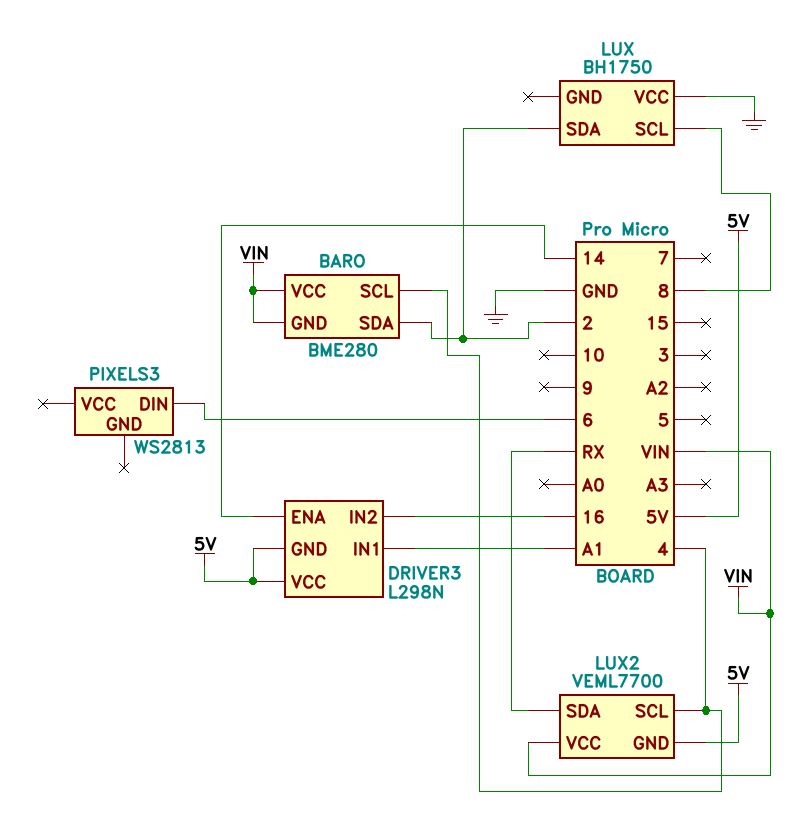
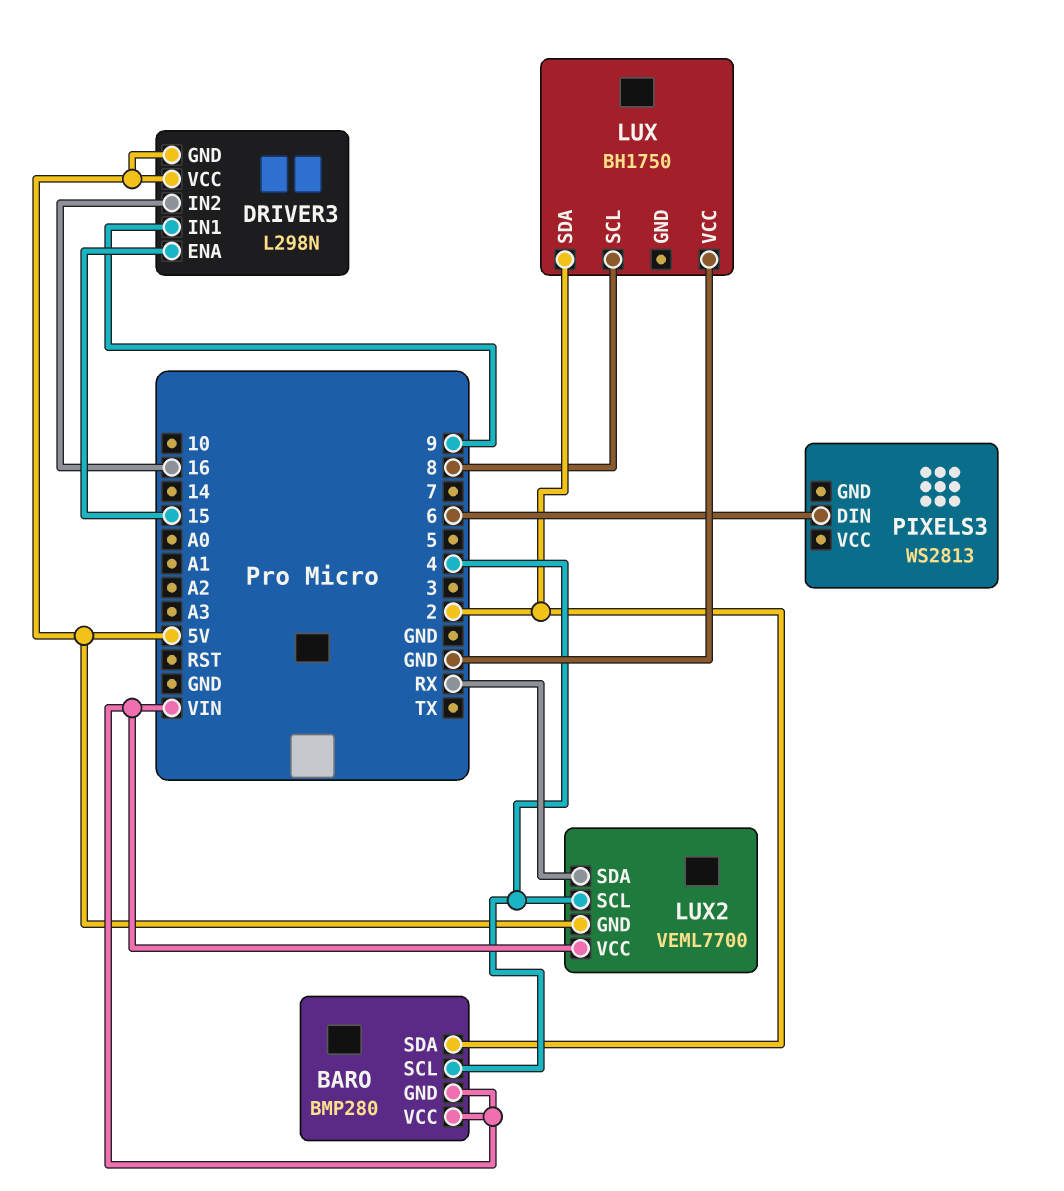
BARO: BME280 -> BMP280
DRIVER3 pin ENA: 14 -> 15
DRIVER3 pin IN1: A1 -> 9

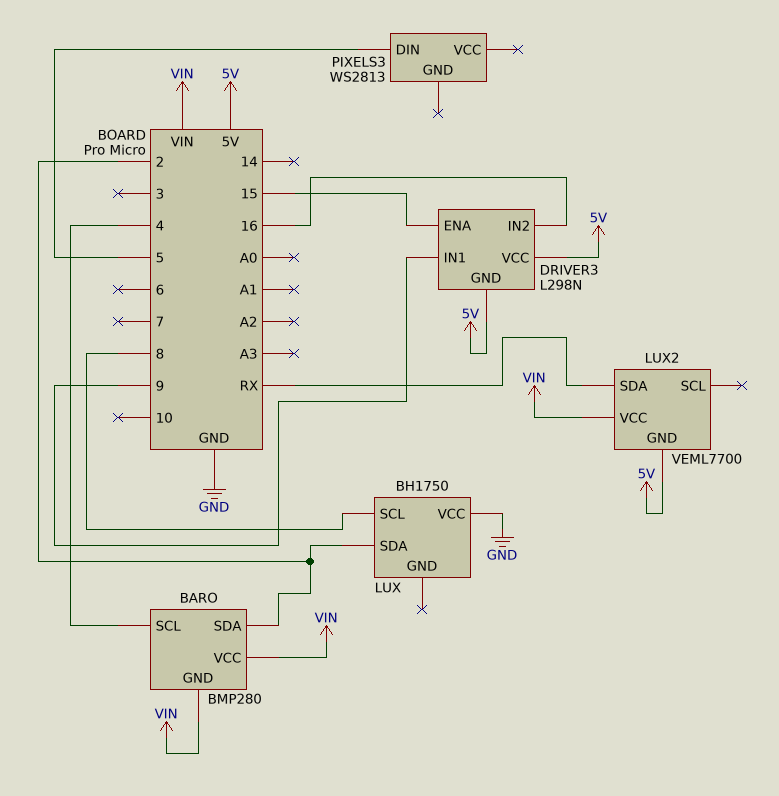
LUX2 pin SCL: 4 -> none
PIXELS3 pin DIN: 6 -> 5

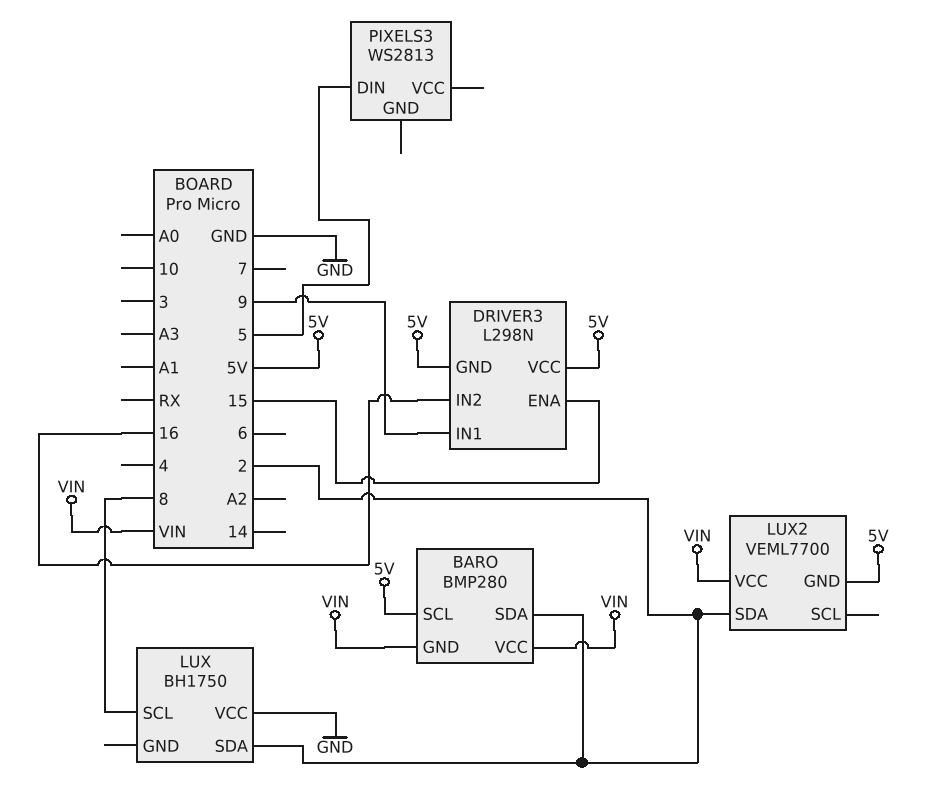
BARO pin SCL: 4 -> 5V
LUX2 pin SDA: RX -> 2

